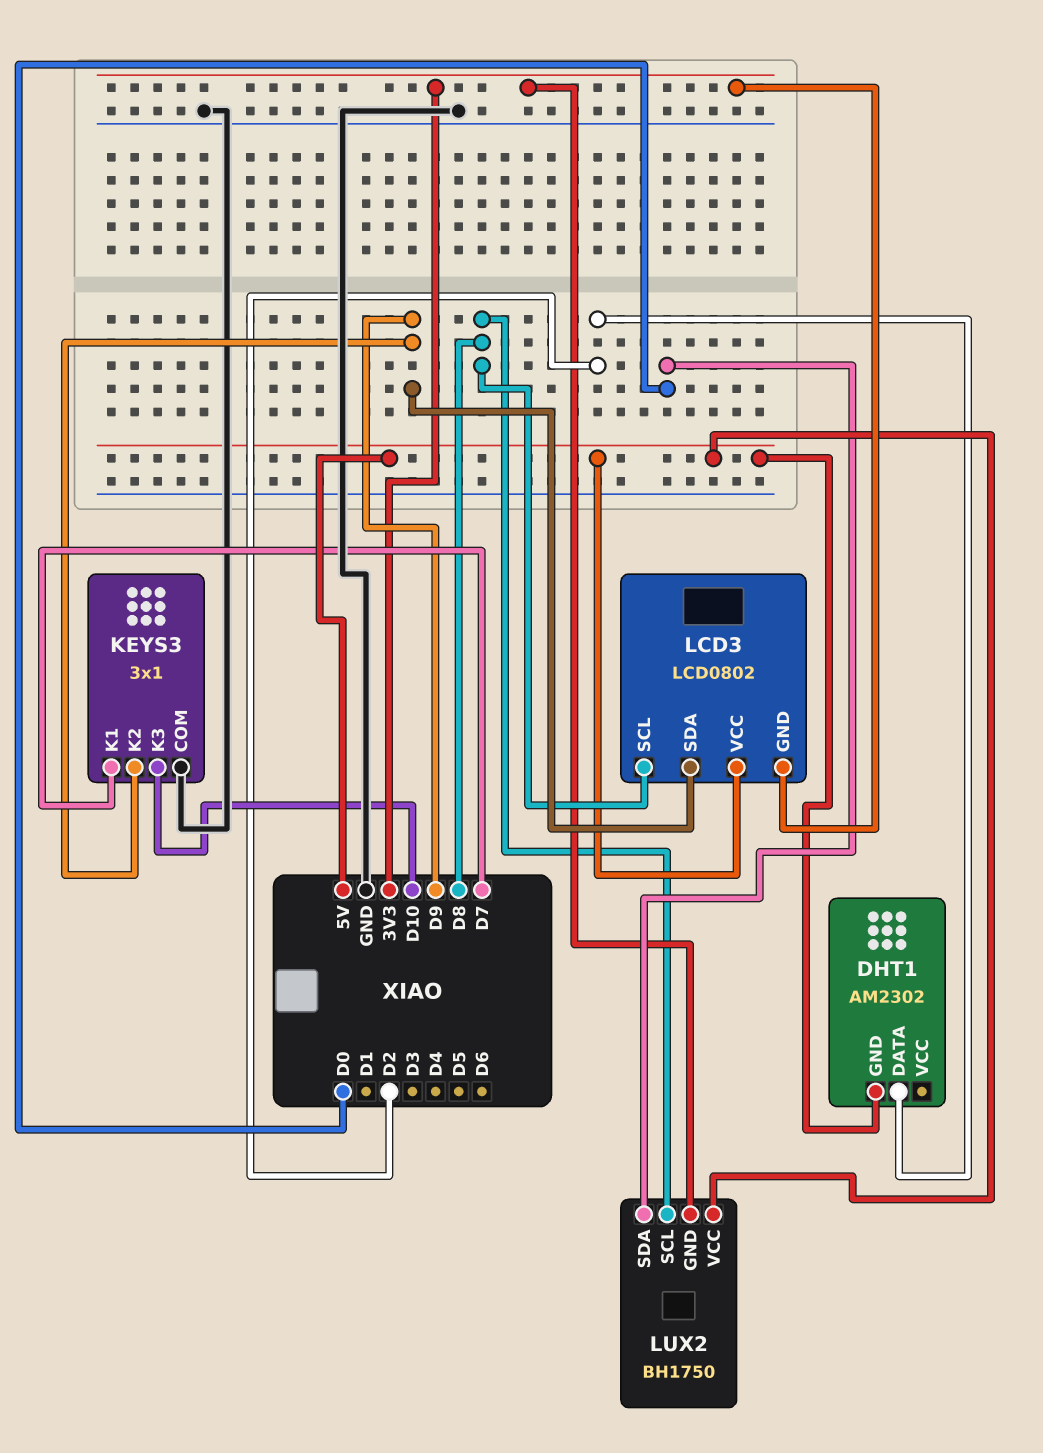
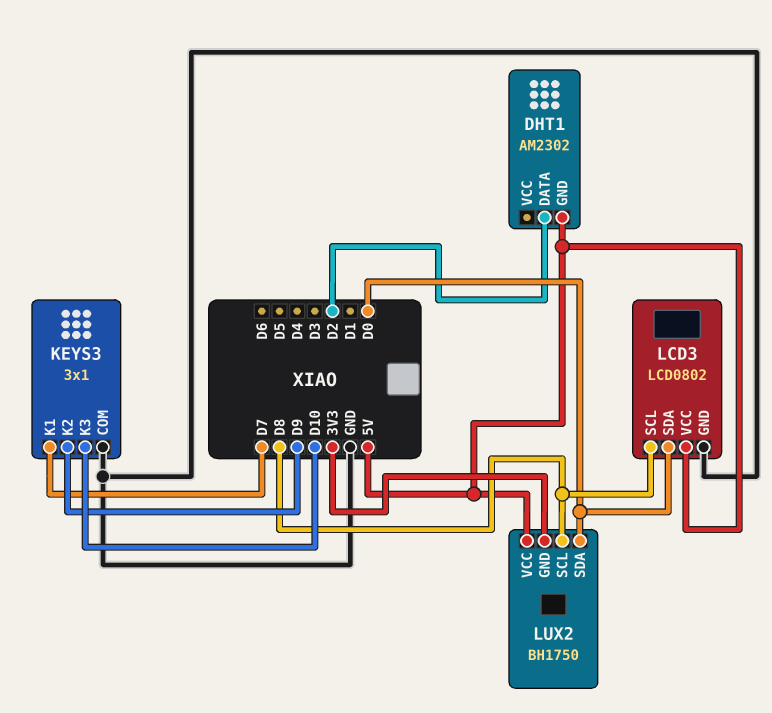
LCD3 pin GND: 3V3 -> GND
LCD3 pin SDA: D9 -> D0

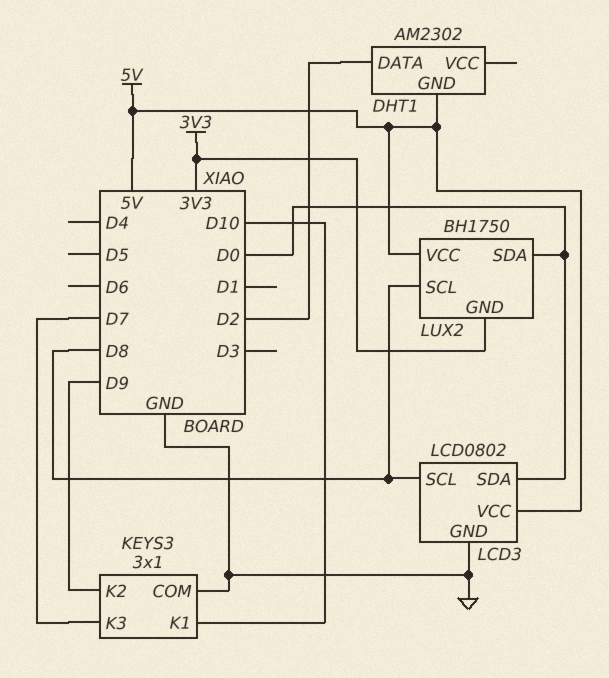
KEYS3 pin K1: D7 -> D10
KEYS3 pin K3: D10 -> D7

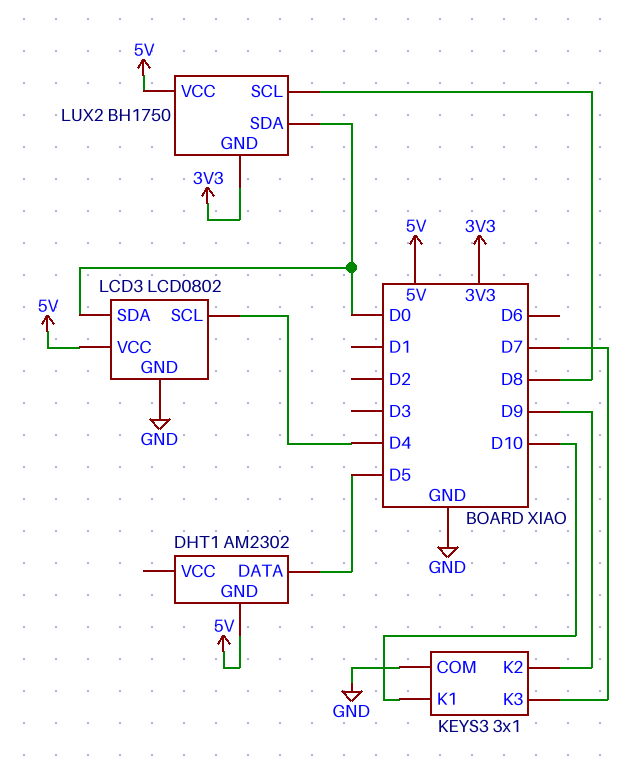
DHT1 pin DATA: D2 -> D5
LCD3 pin SCL: D8 -> D4

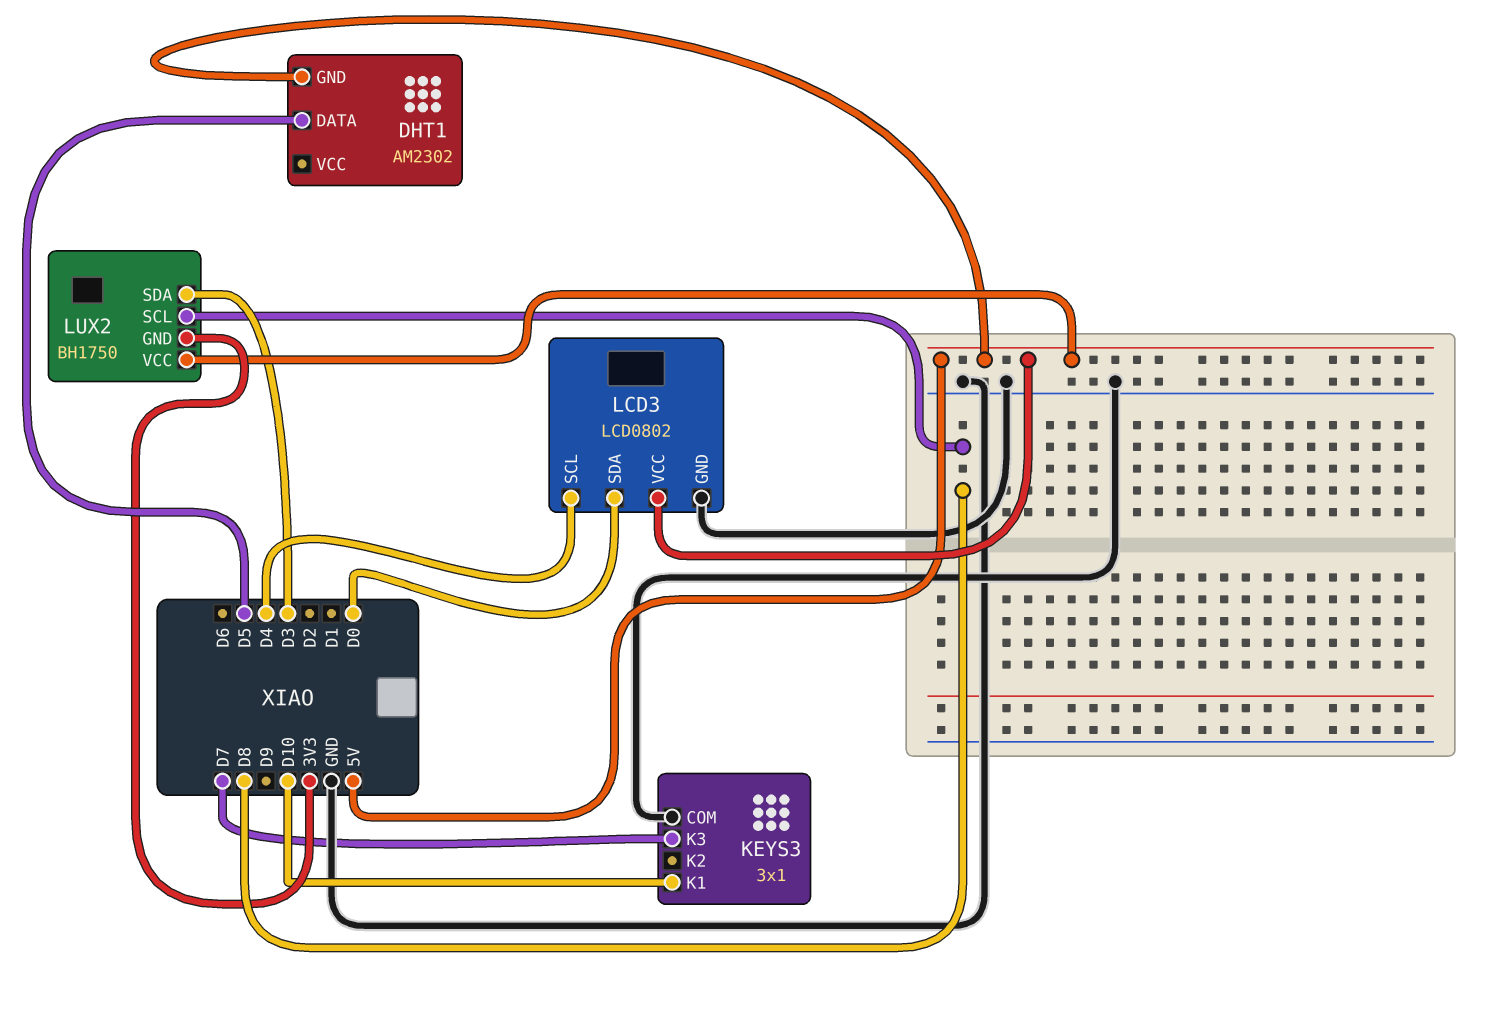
KEYS3 pin K2: D9 -> none
LUX2 pin SDA: D0 -> D3

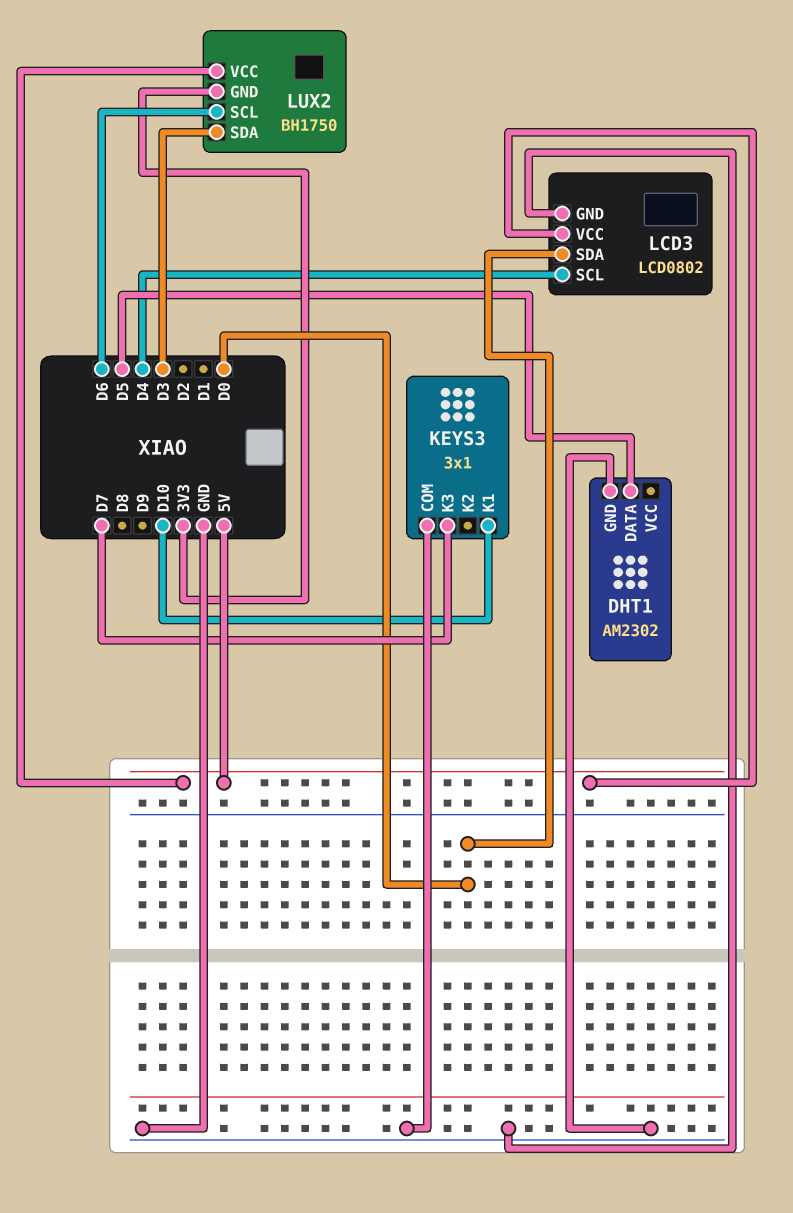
DHT1 pin GND: 5V -> GND
LUX2 pin SCL: D8 -> D6

